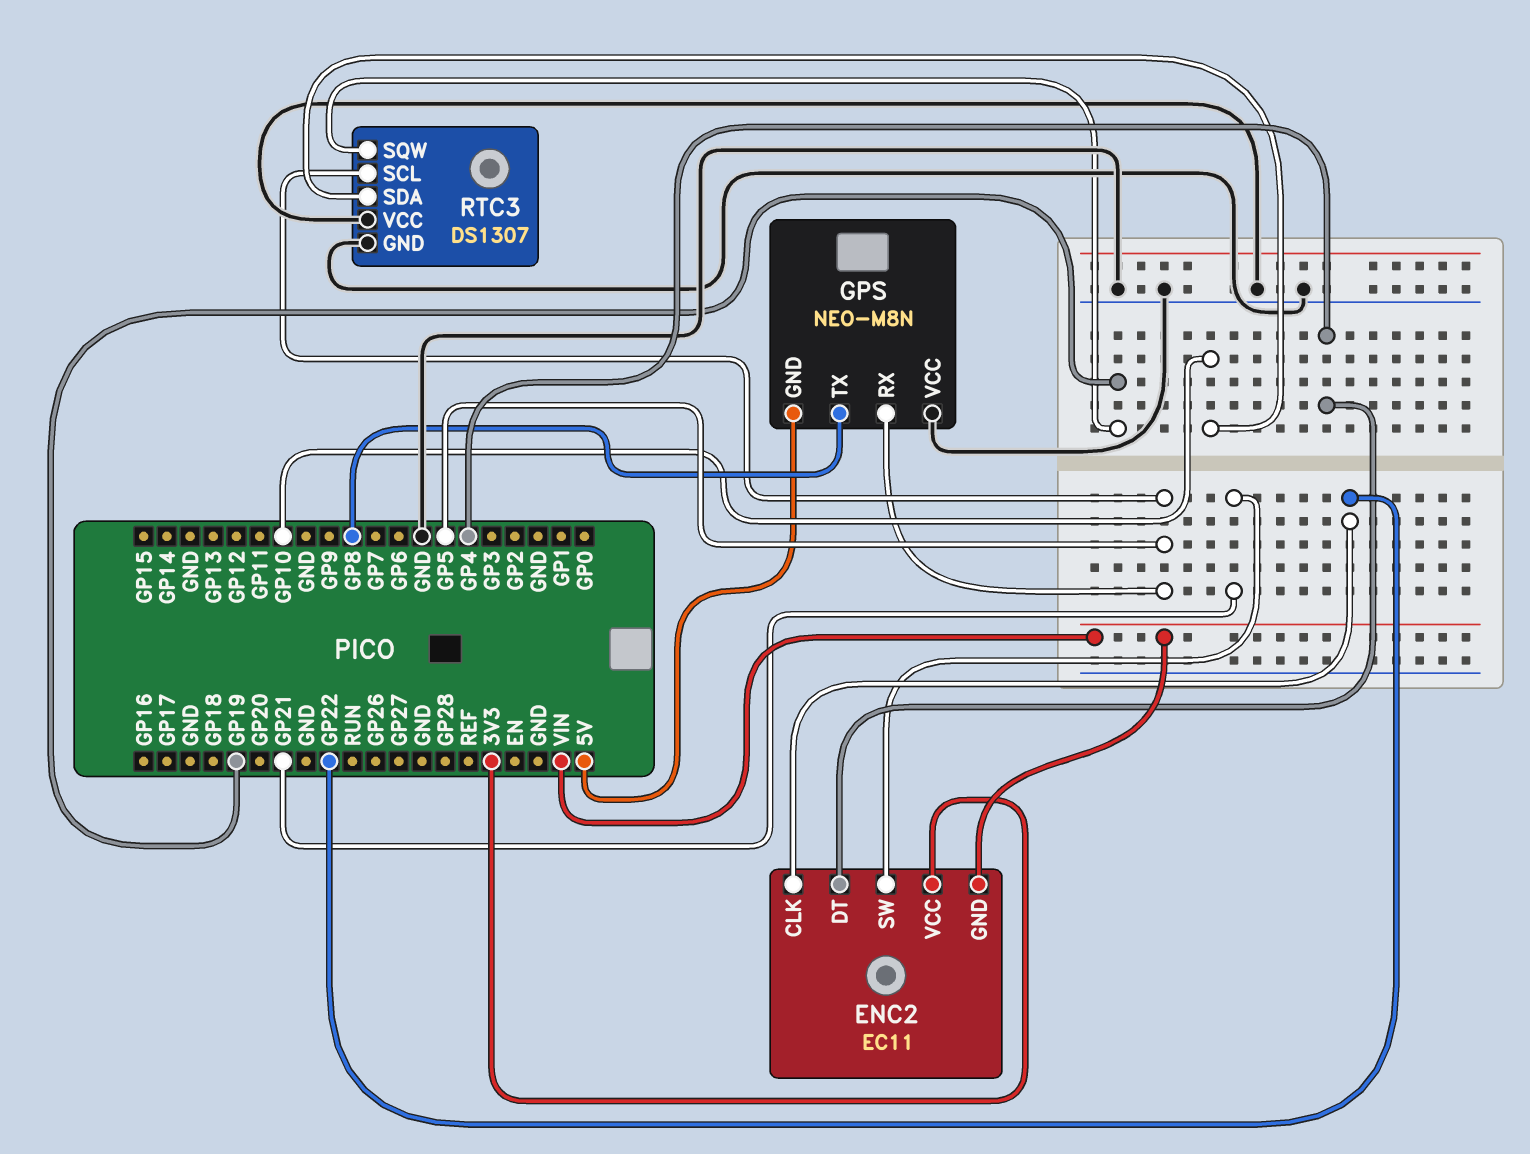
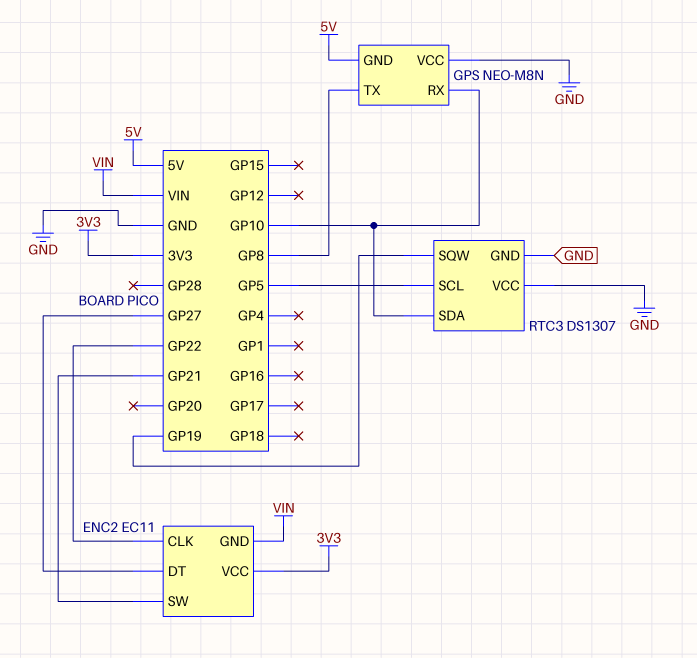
ENC2 pin DT: GP4 -> GP27
GPS pin RX: GP5 -> GP10

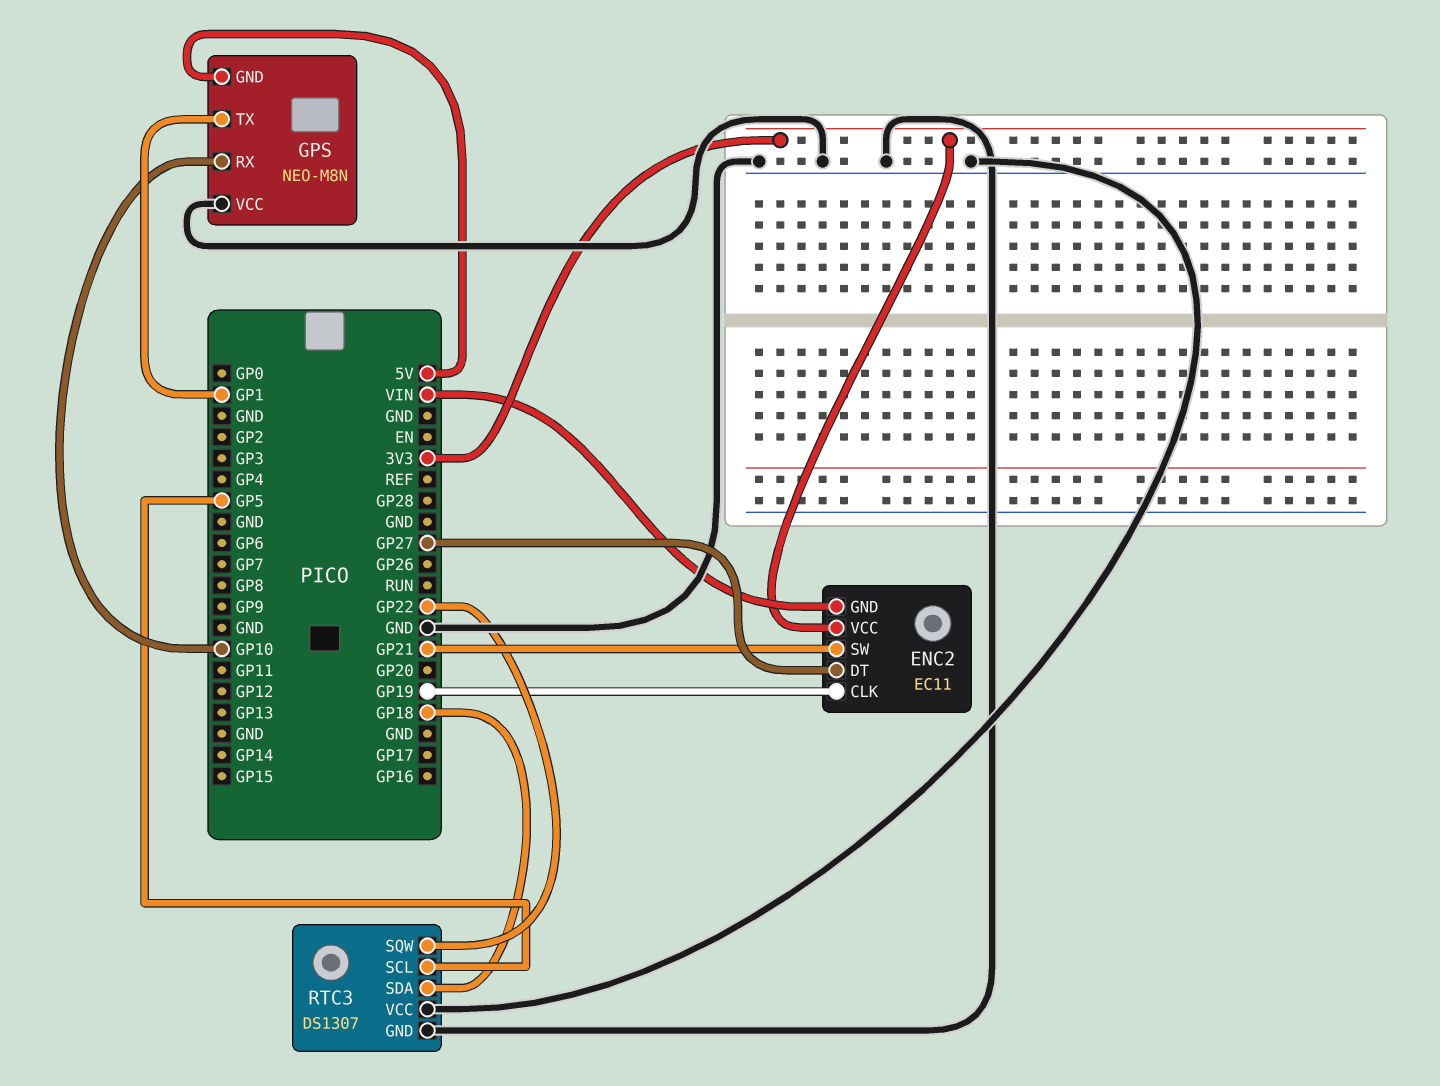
ENC2 pin CLK: GP22 -> GP19
GPS pin TX: GP8 -> GP1
RTC3 pin SDA: GP10 -> GP18
RTC3 pin SQW: GP19 -> GP22

